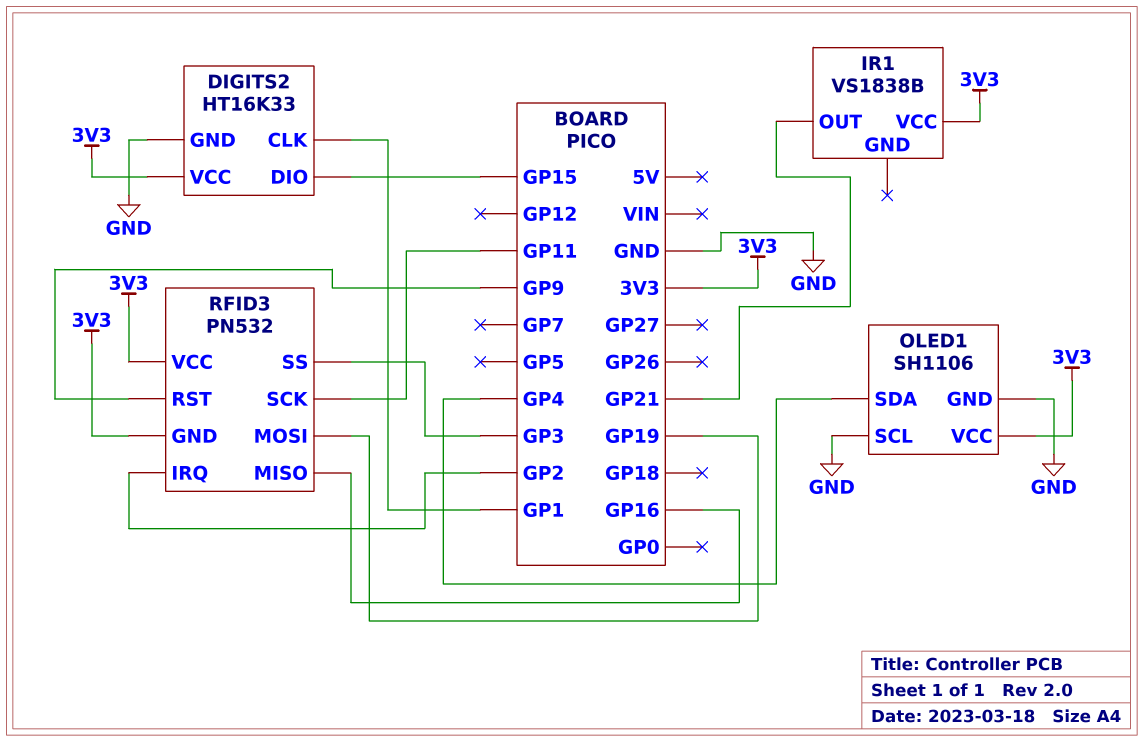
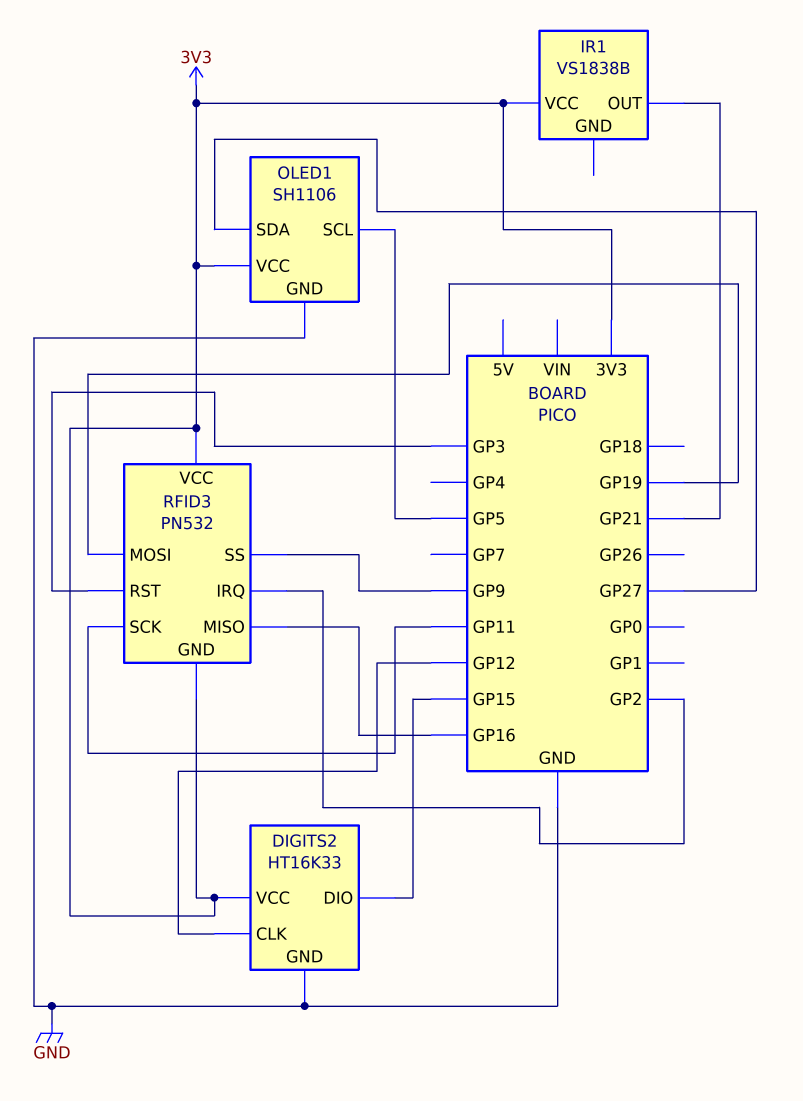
DIGITS2 pin CLK: GP1 -> GP12
OLED1 pin SCL: GND -> GP5
OLED1 pin SDA: GP4 -> GP27
RFID3 pin RST: GP9 -> GP3
RFID3 pin SS: GP3 -> GP9

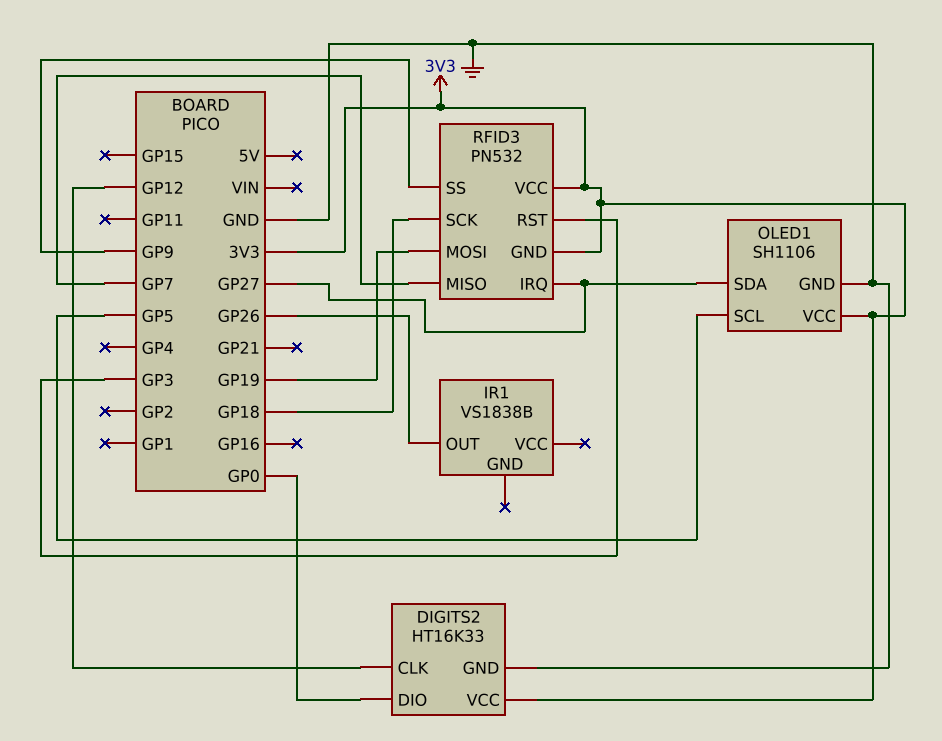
DIGITS2 pin DIO: GP15 -> GP0
IR1 pin OUT: GP21 -> GP26
IR1 pin VCC: 3V3 -> none
RFID3 pin IRQ: GP2 -> GP27
RFID3 pin MISO: GP16 -> GP7
RFID3 pin SCK: GP11 -> GP18

